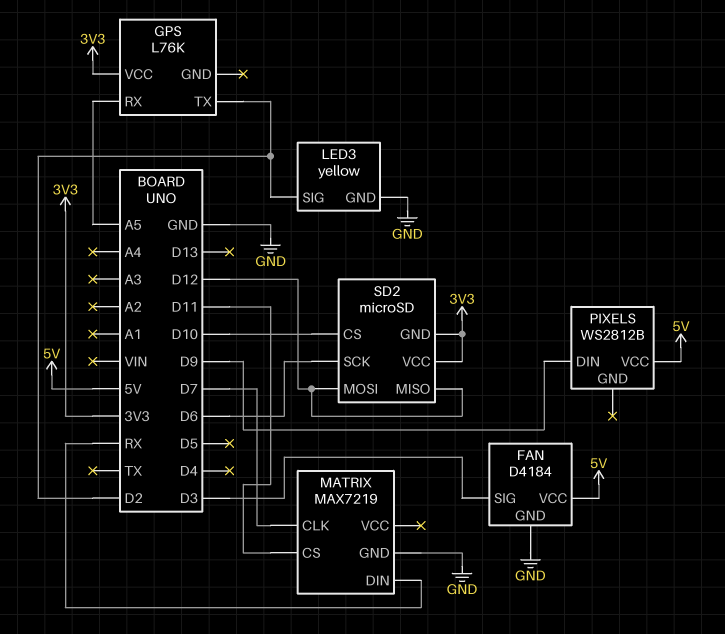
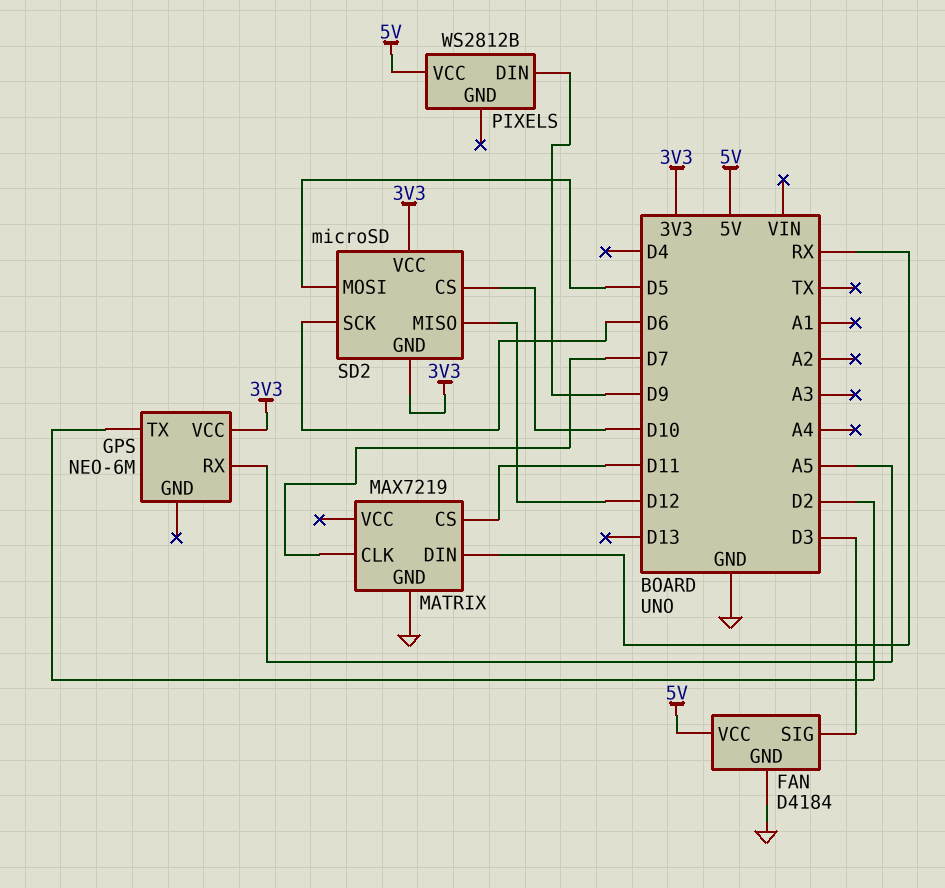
GPS: L76K -> NEO-6M
LED3: yellow -> none
LED3 pin GND: GND -> none
LED3 pin SIG: D2 -> none
SD2 pin MOSI: D12 -> D5

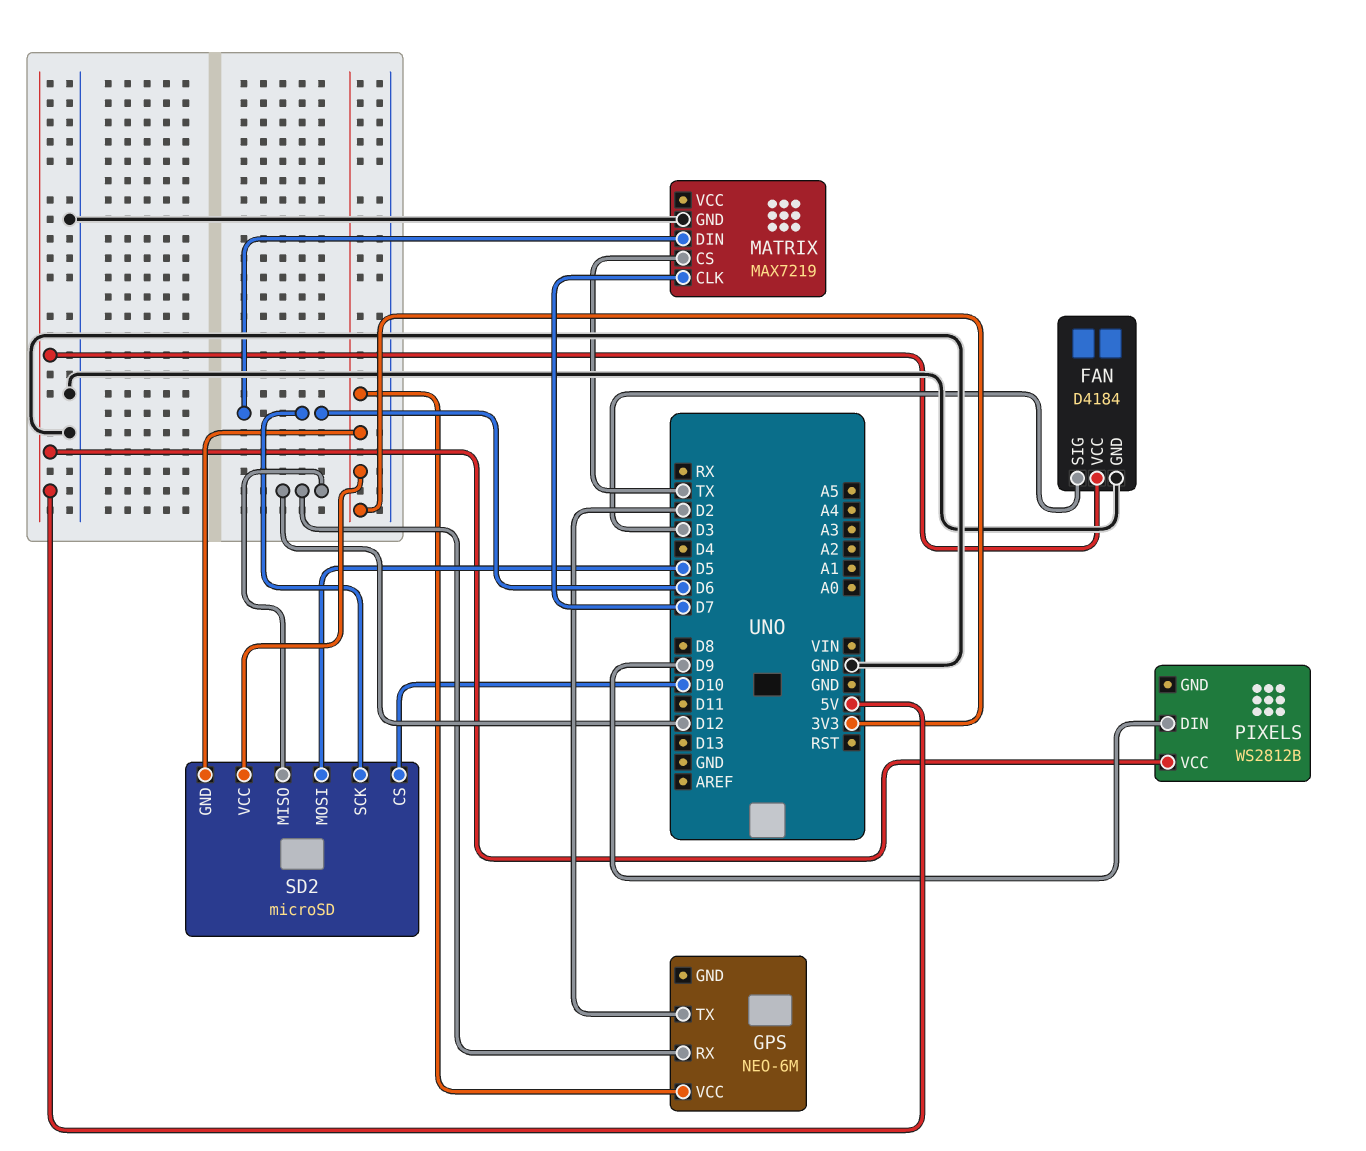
GPS pin RX: A5 -> D12
MATRIX pin CS: D11 -> TX
MATRIX pin DIN: RX -> D6

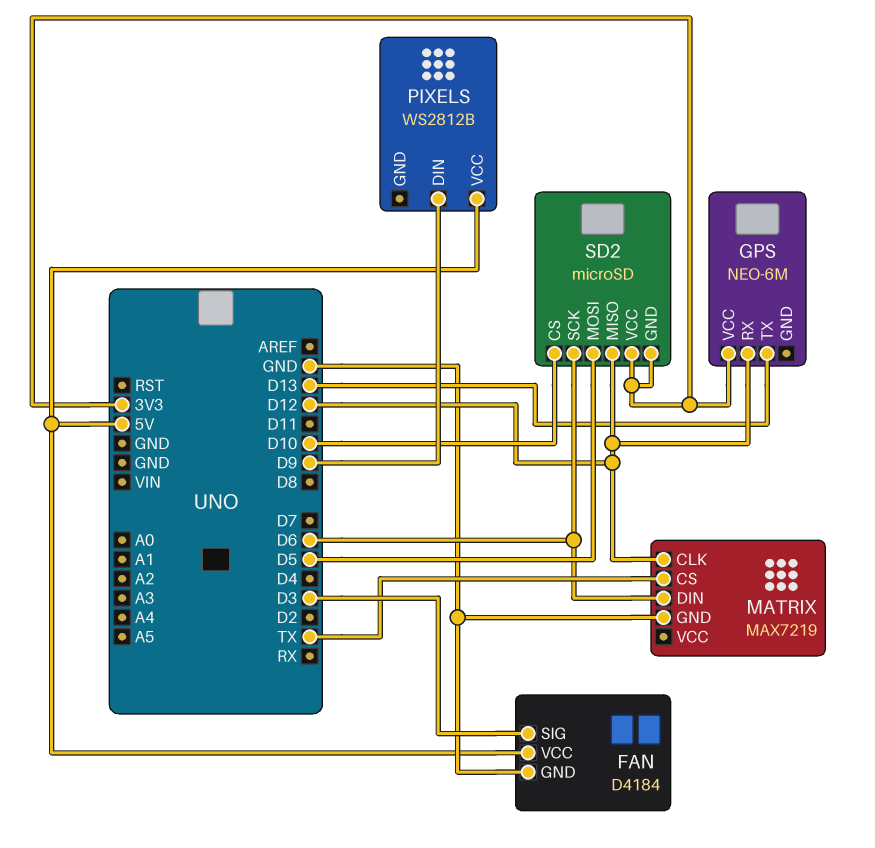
GPS pin TX: D2 -> D13
MATRIX pin CLK: D7 -> D12

